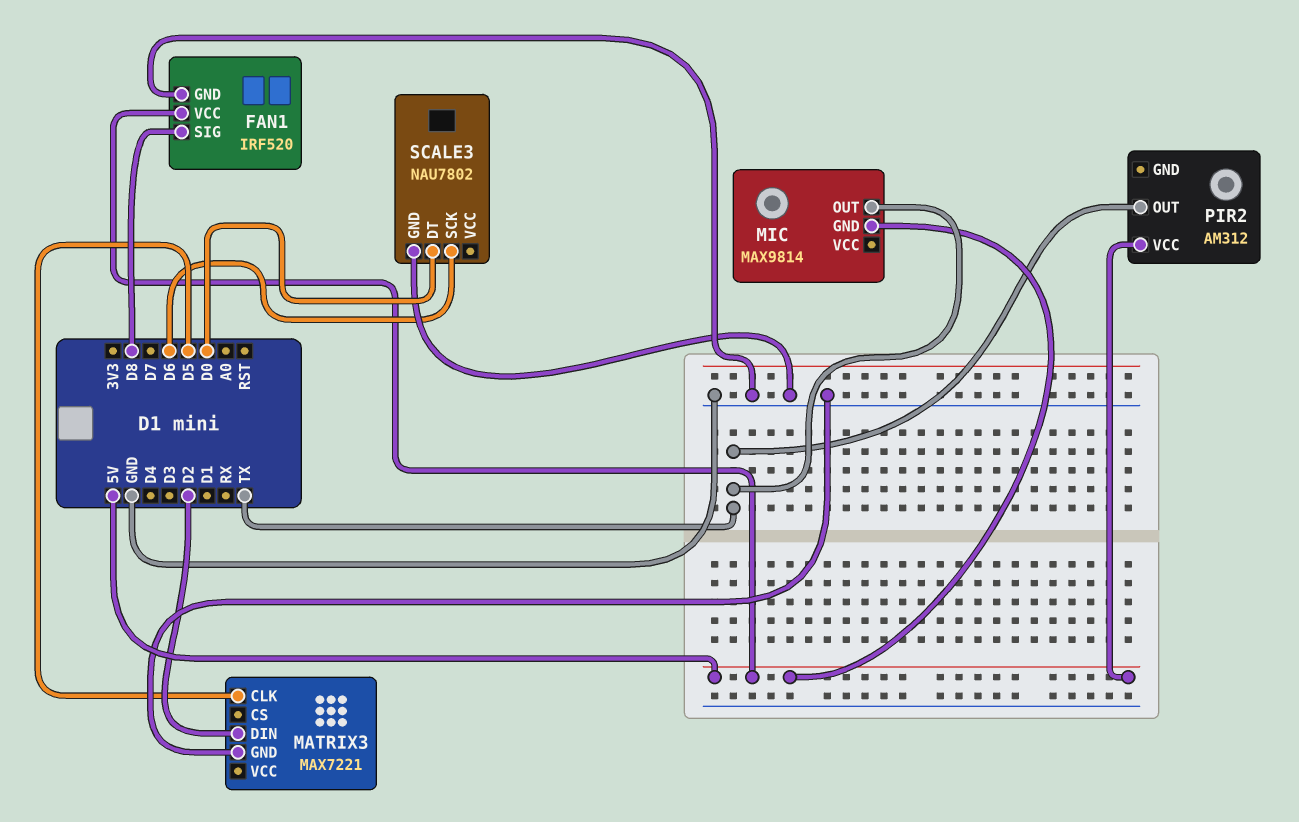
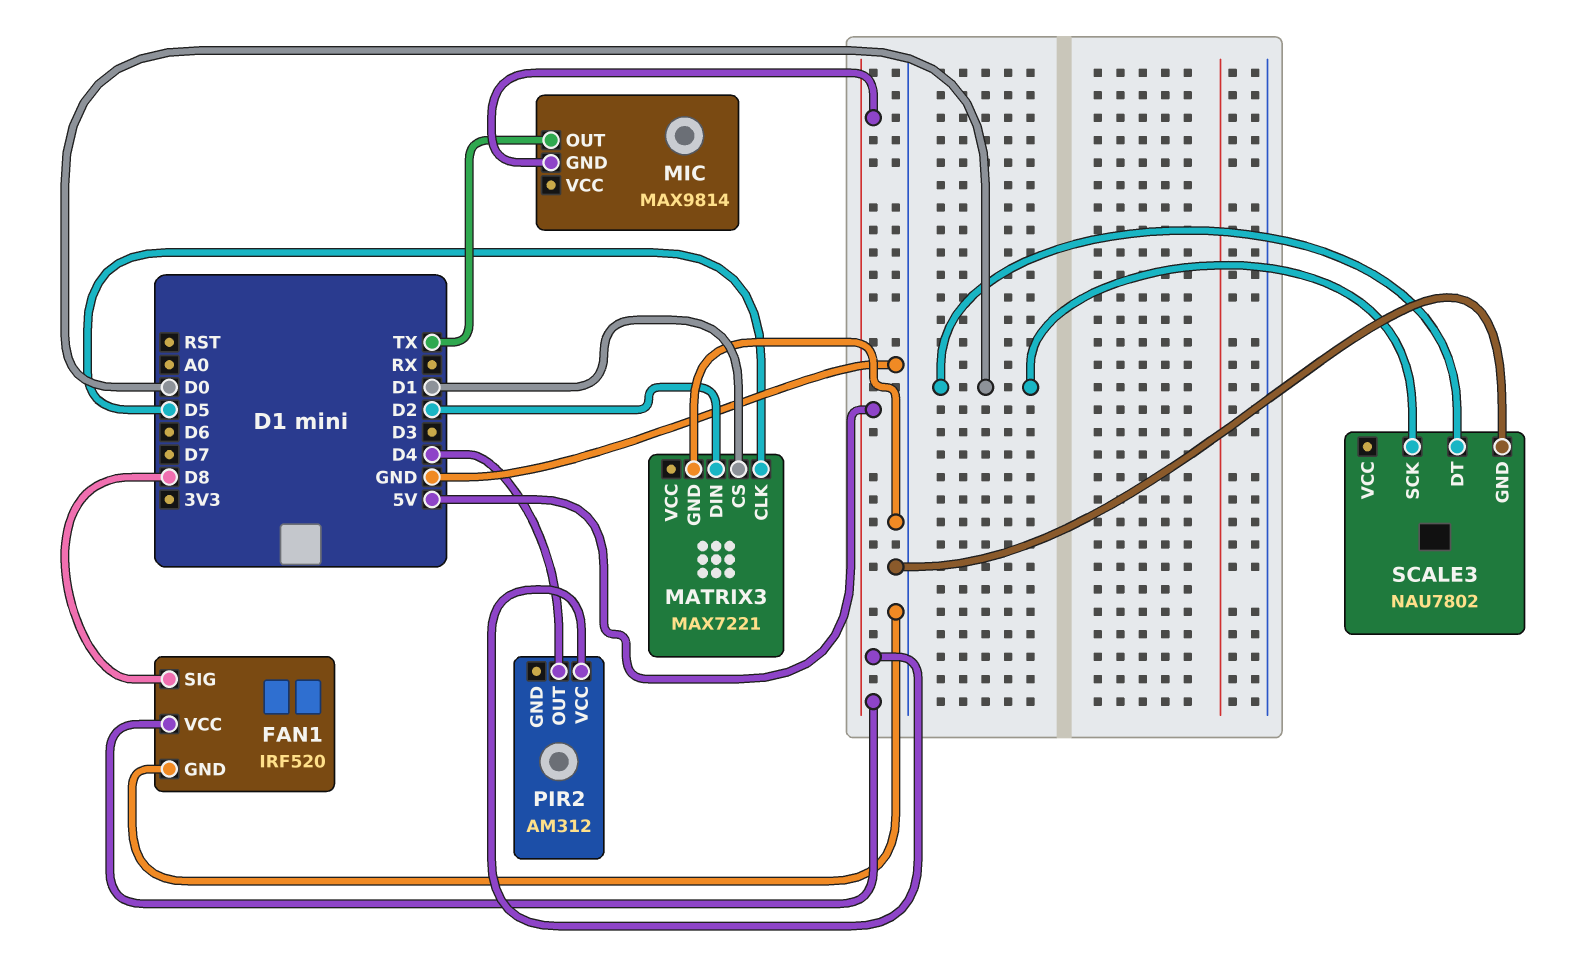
MATRIX3 pin CS: none -> D1
PIR2 pin OUT: TX -> D4
SCALE3 pin SCK: D6 -> D0

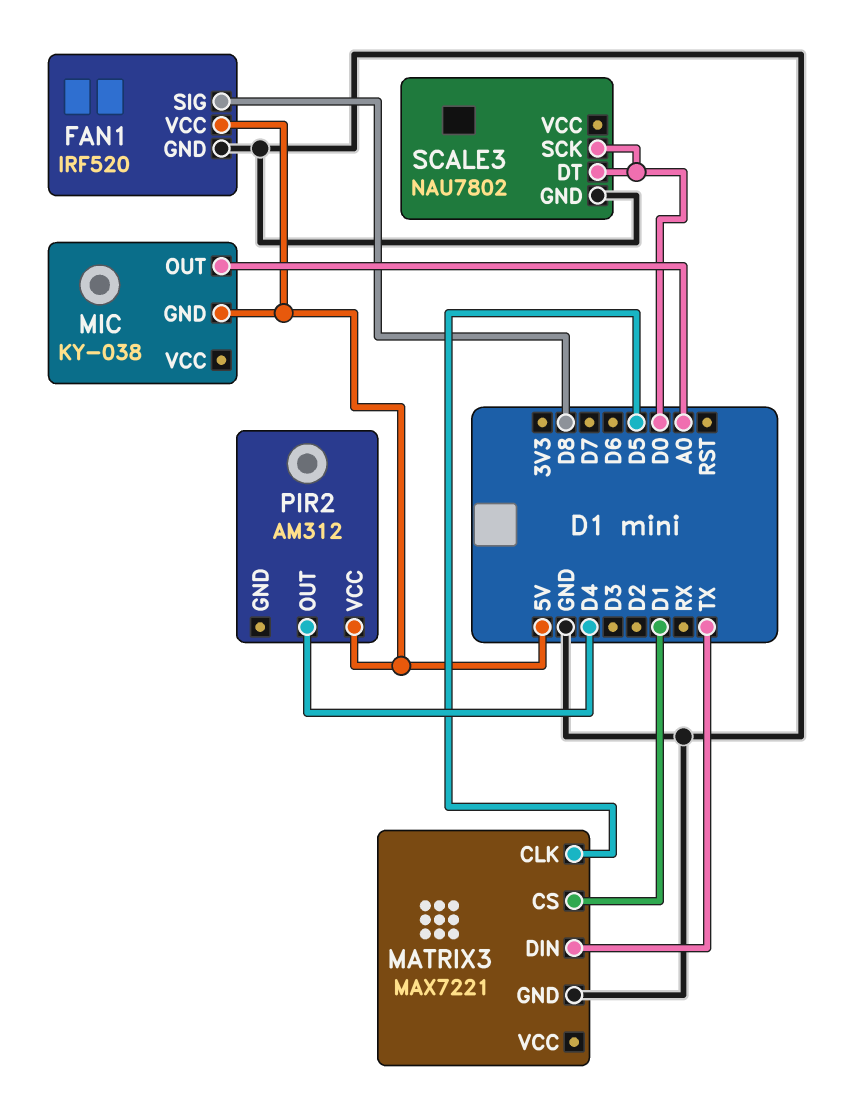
MATRIX3 pin DIN: D2 -> TX
MIC: MAX9814 -> KY-038
MIC pin OUT: TX -> A0

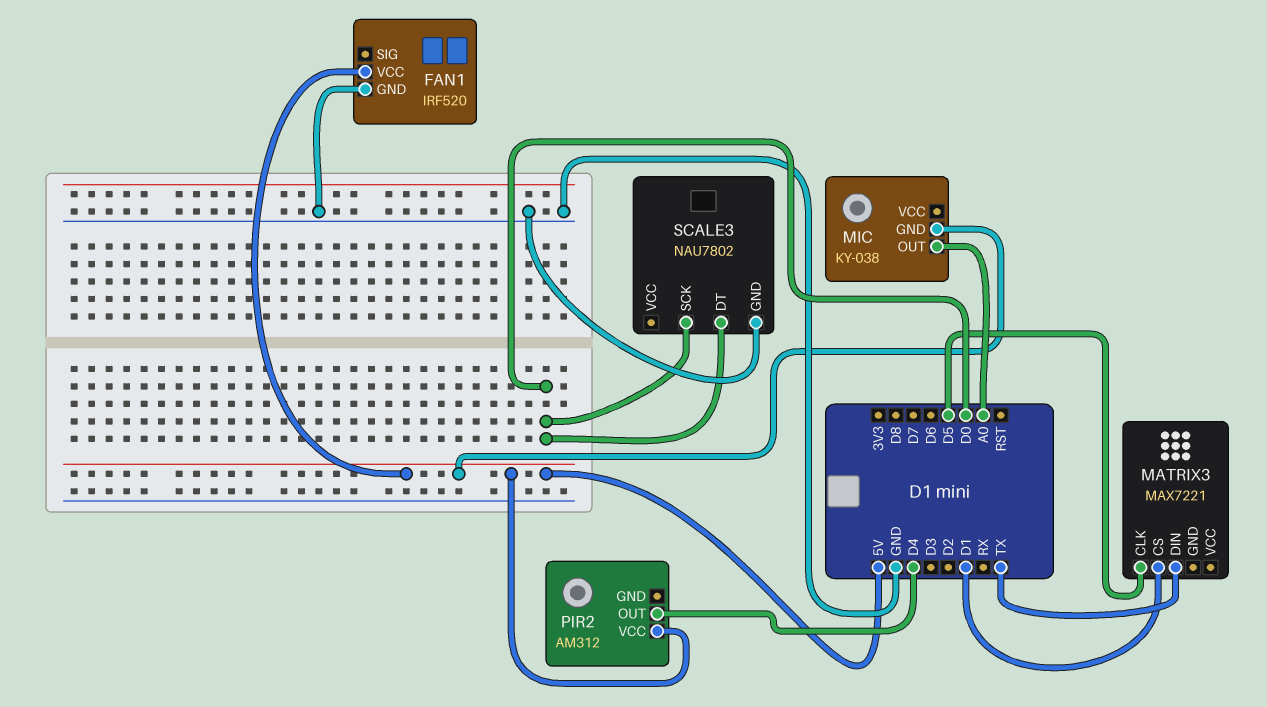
FAN1 pin SIG: D8 -> none
MATRIX3 pin GND: GND -> none

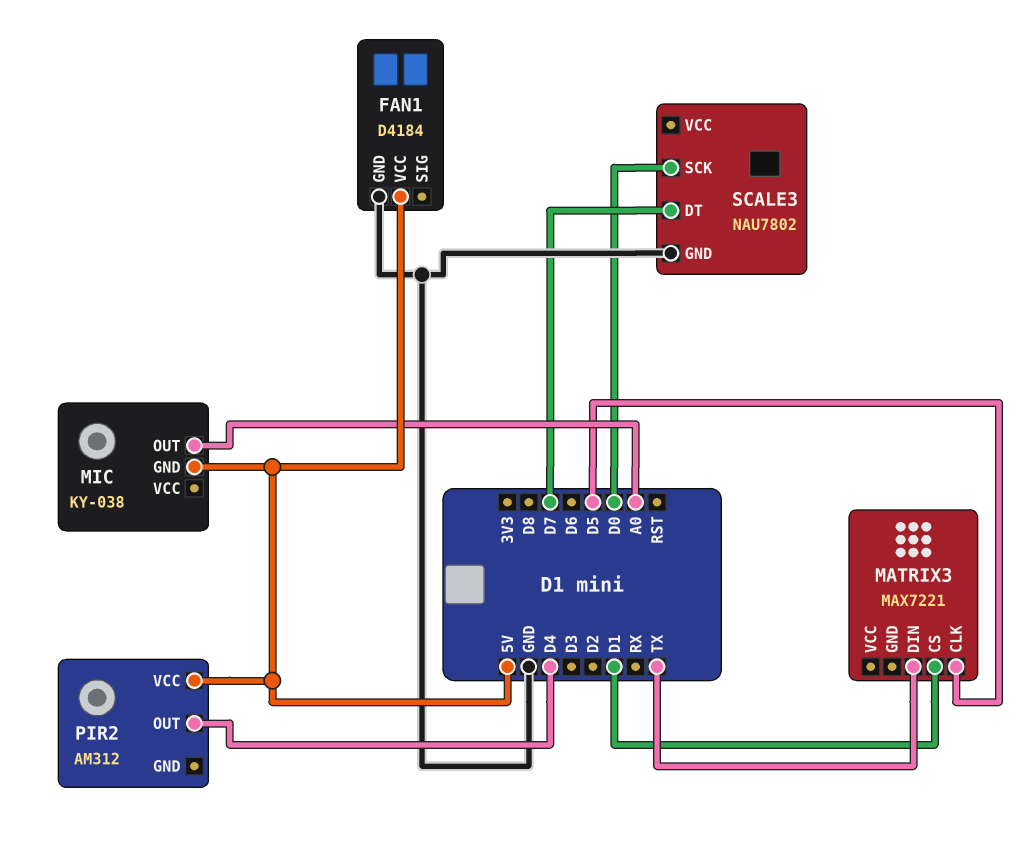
FAN1: IRF520 -> D4184
SCALE3 pin DT: D0 -> D7

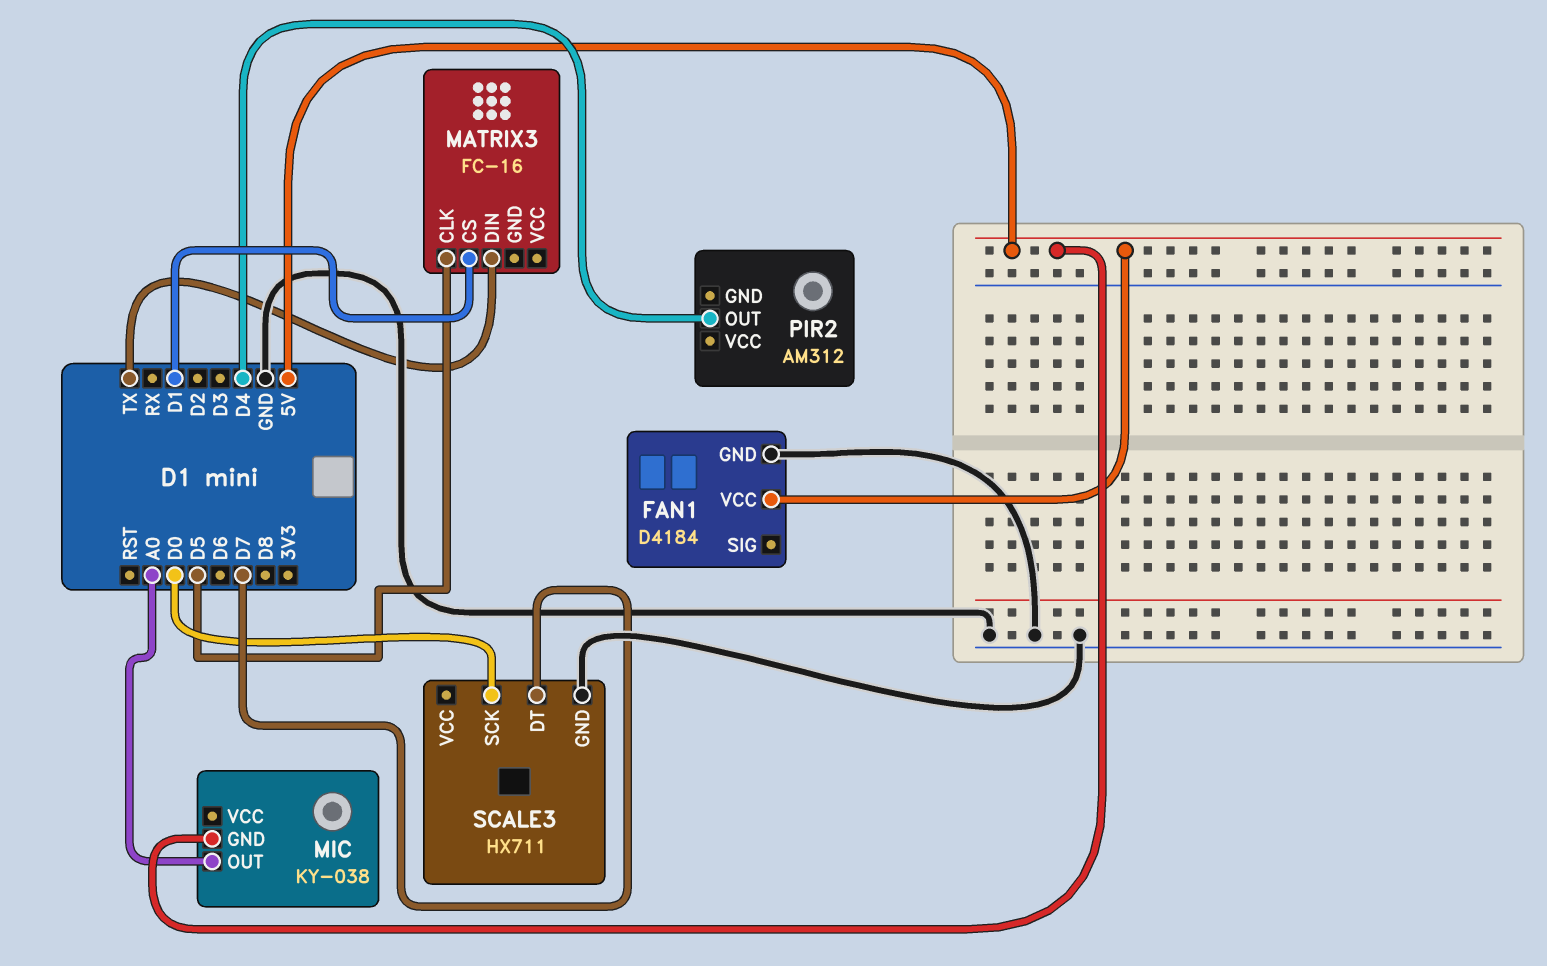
MATRIX3: MAX7221 -> FC-16
PIR2 pin VCC: 5V -> none
SCALE3: NAU7802 -> HX711

